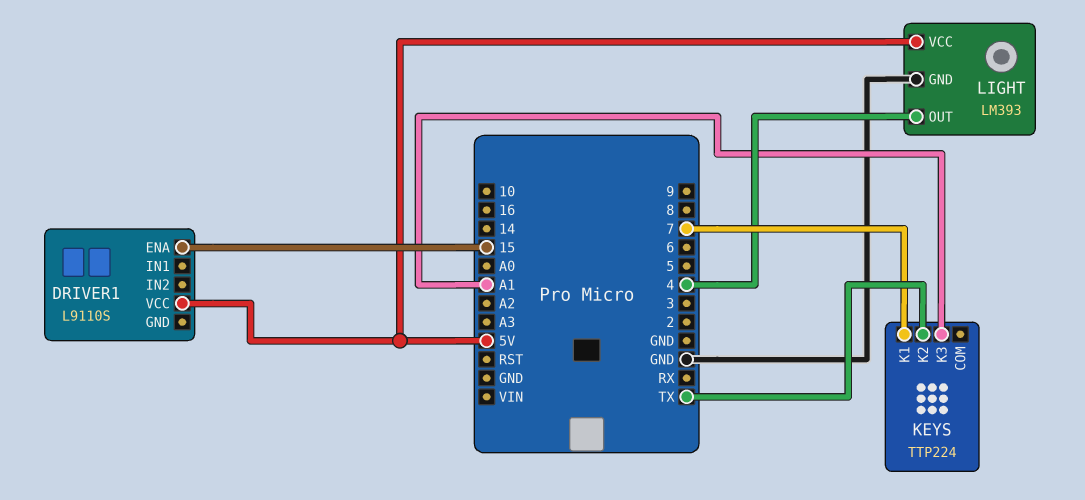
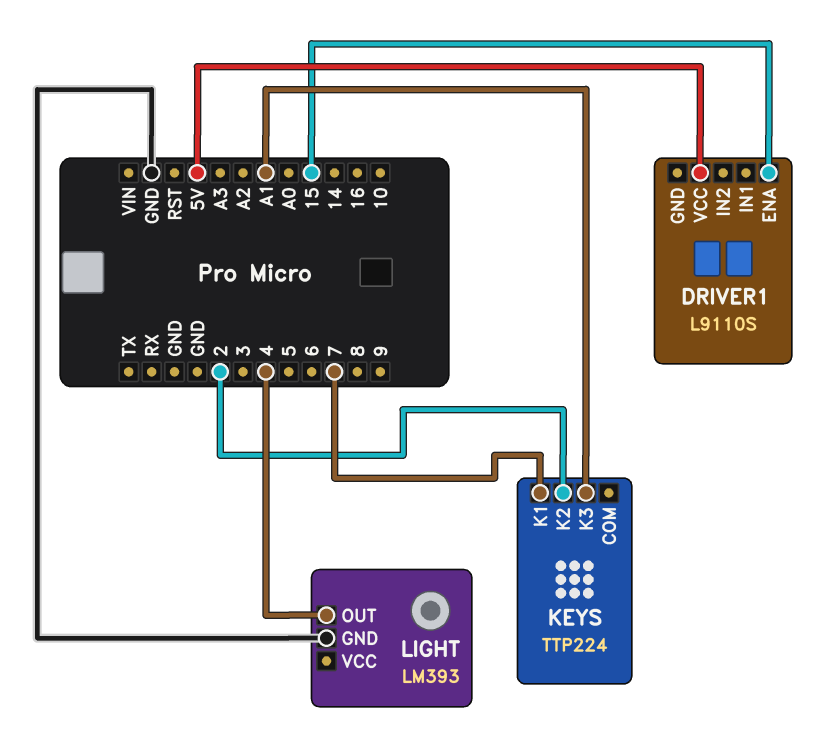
KEYS pin K2: TX -> 2
LIGHT pin VCC: 5V -> none

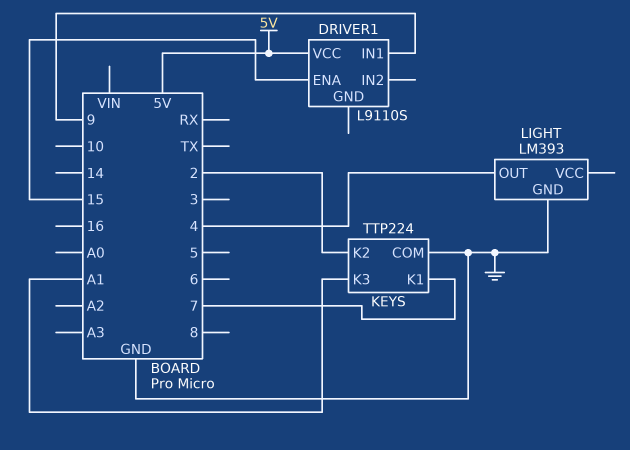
DRIVER1 pin IN1: none -> 9
KEYS pin COM: none -> GND

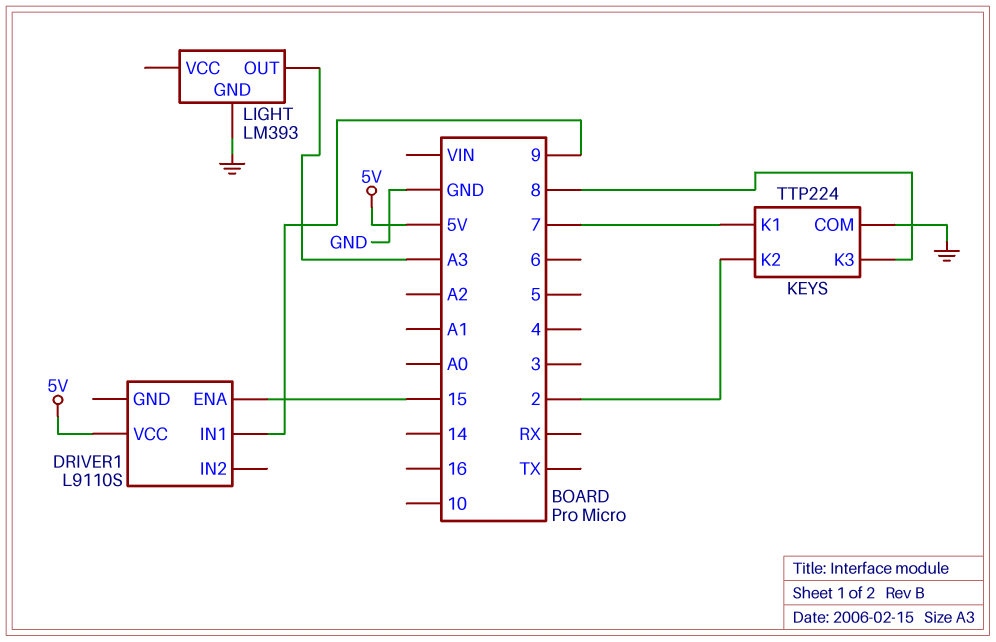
KEYS pin K3: A1 -> 8
LIGHT pin OUT: 4 -> A3

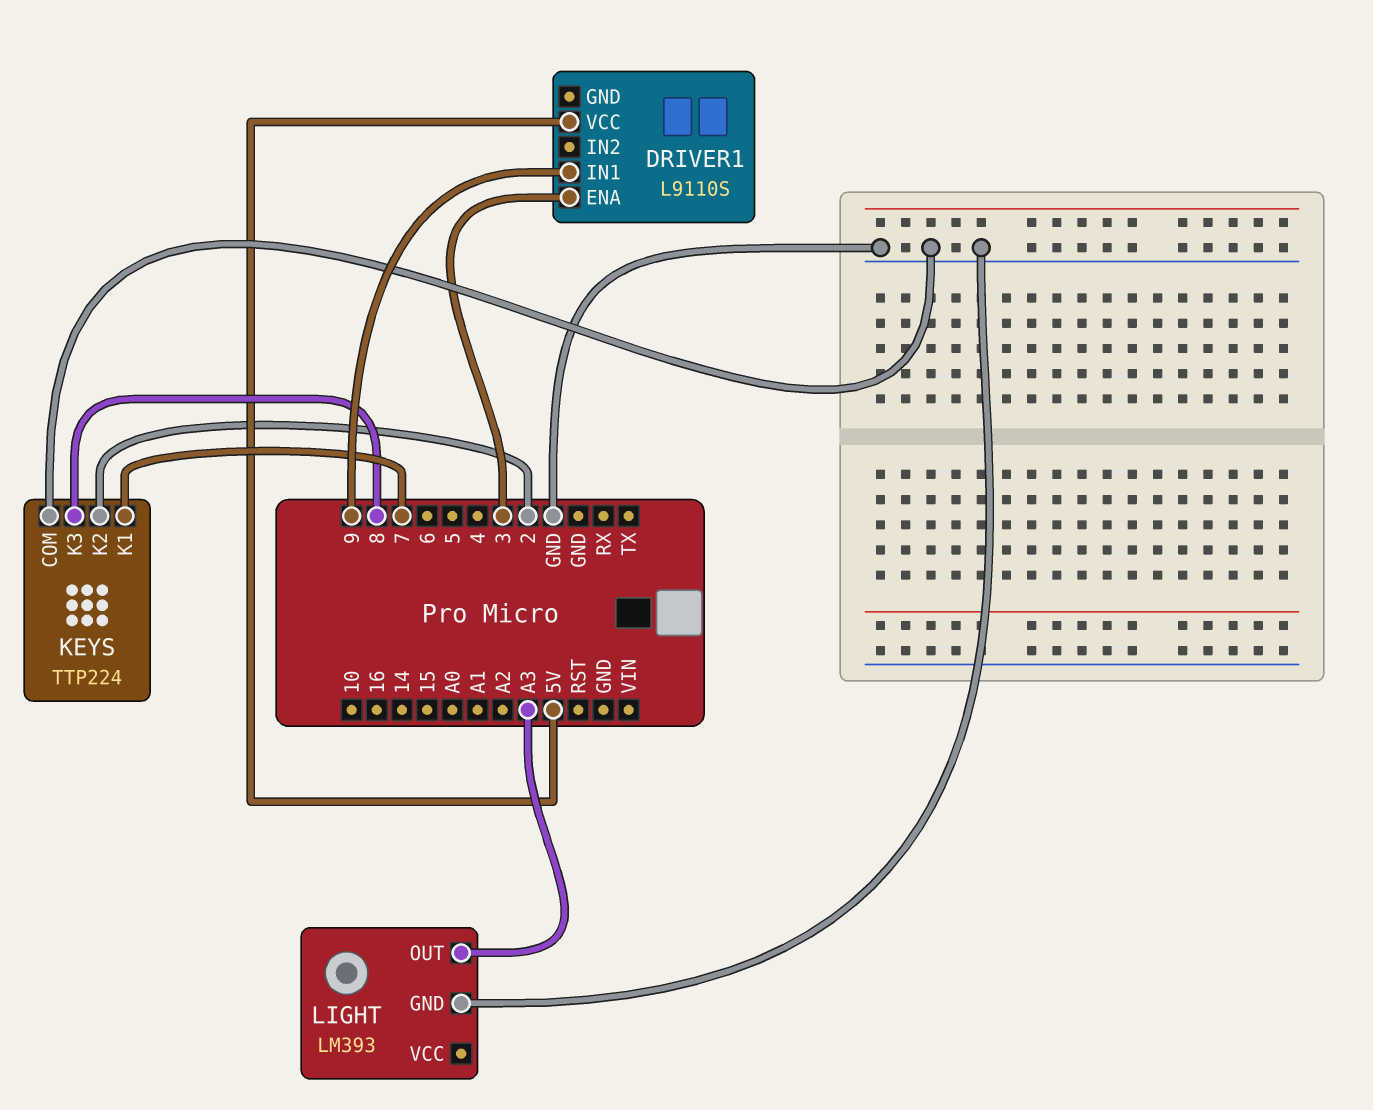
DRIVER1 pin ENA: 15 -> 3

